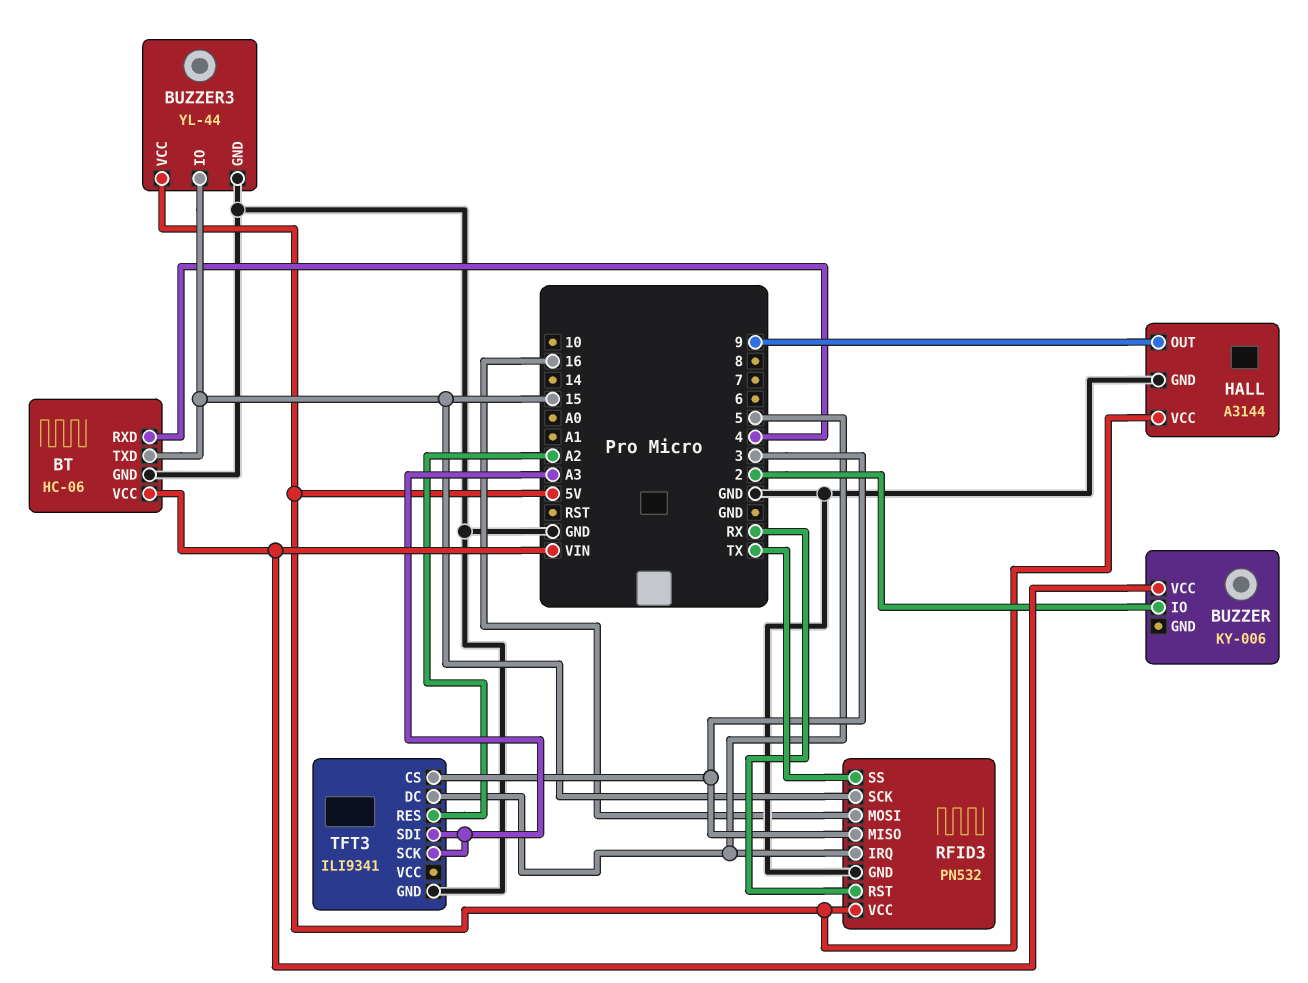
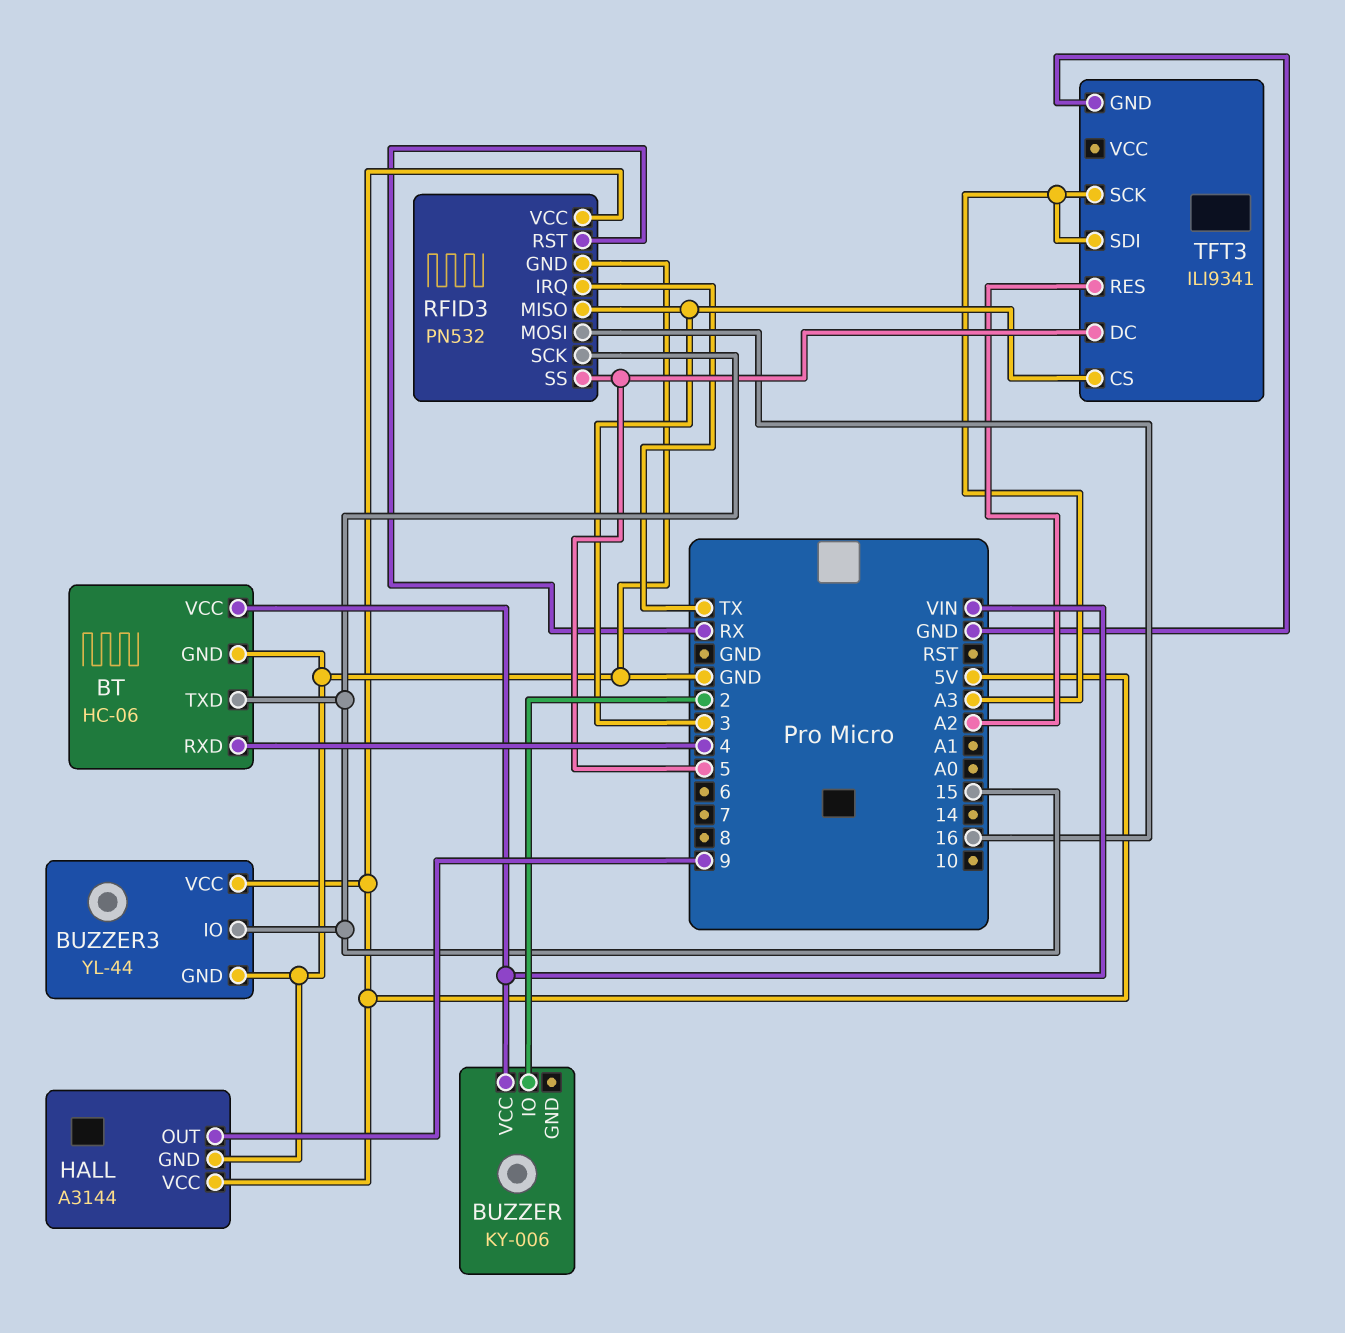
RFID3 pin IRQ: 5 -> TX
RFID3 pin SS: TX -> 5

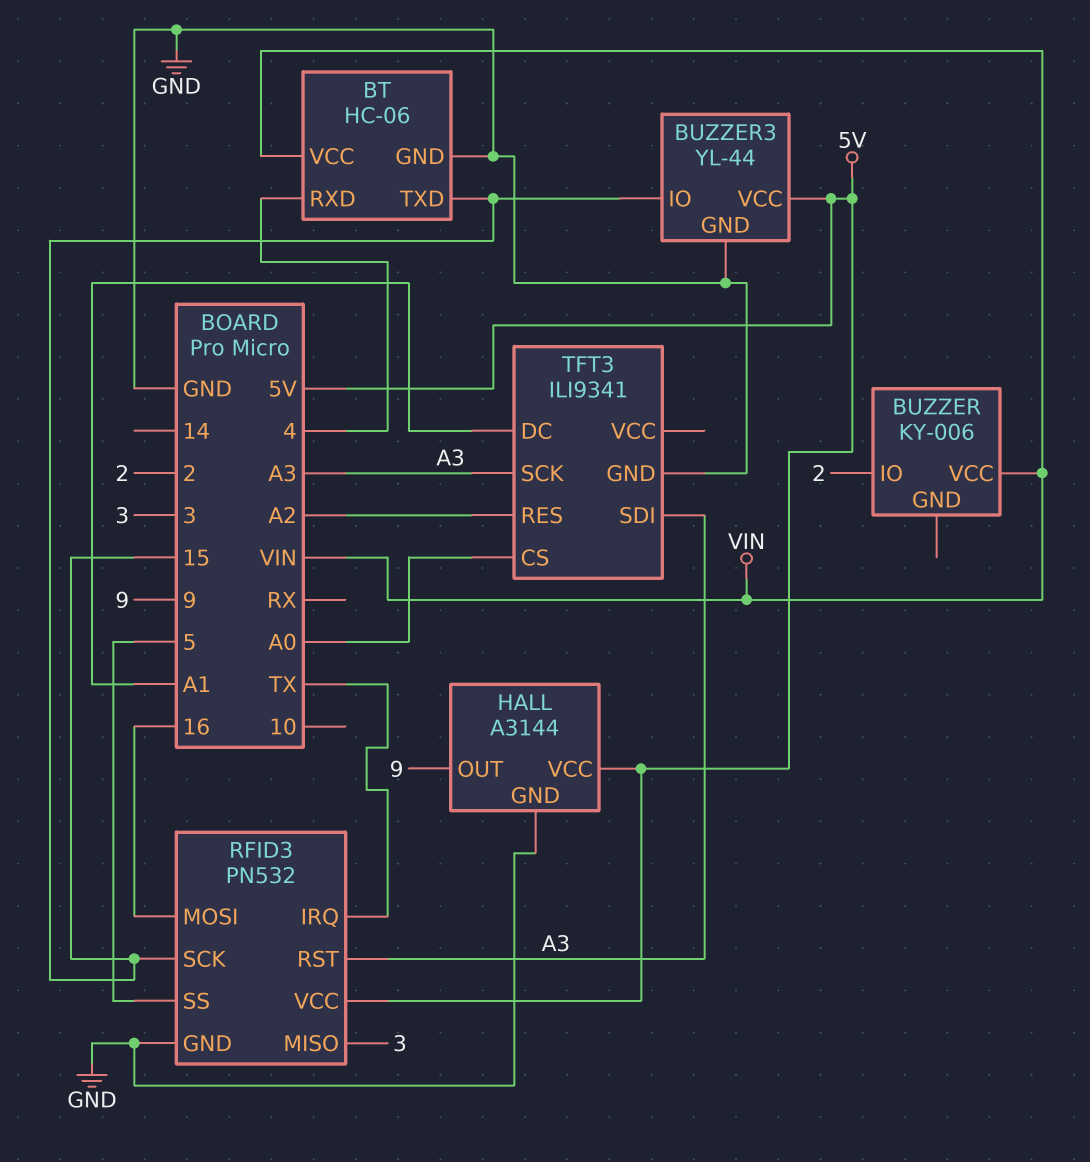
RFID3 pin RST: RX -> A3
TFT3 pin CS: 3 -> A0
TFT3 pin DC: 5 -> A1

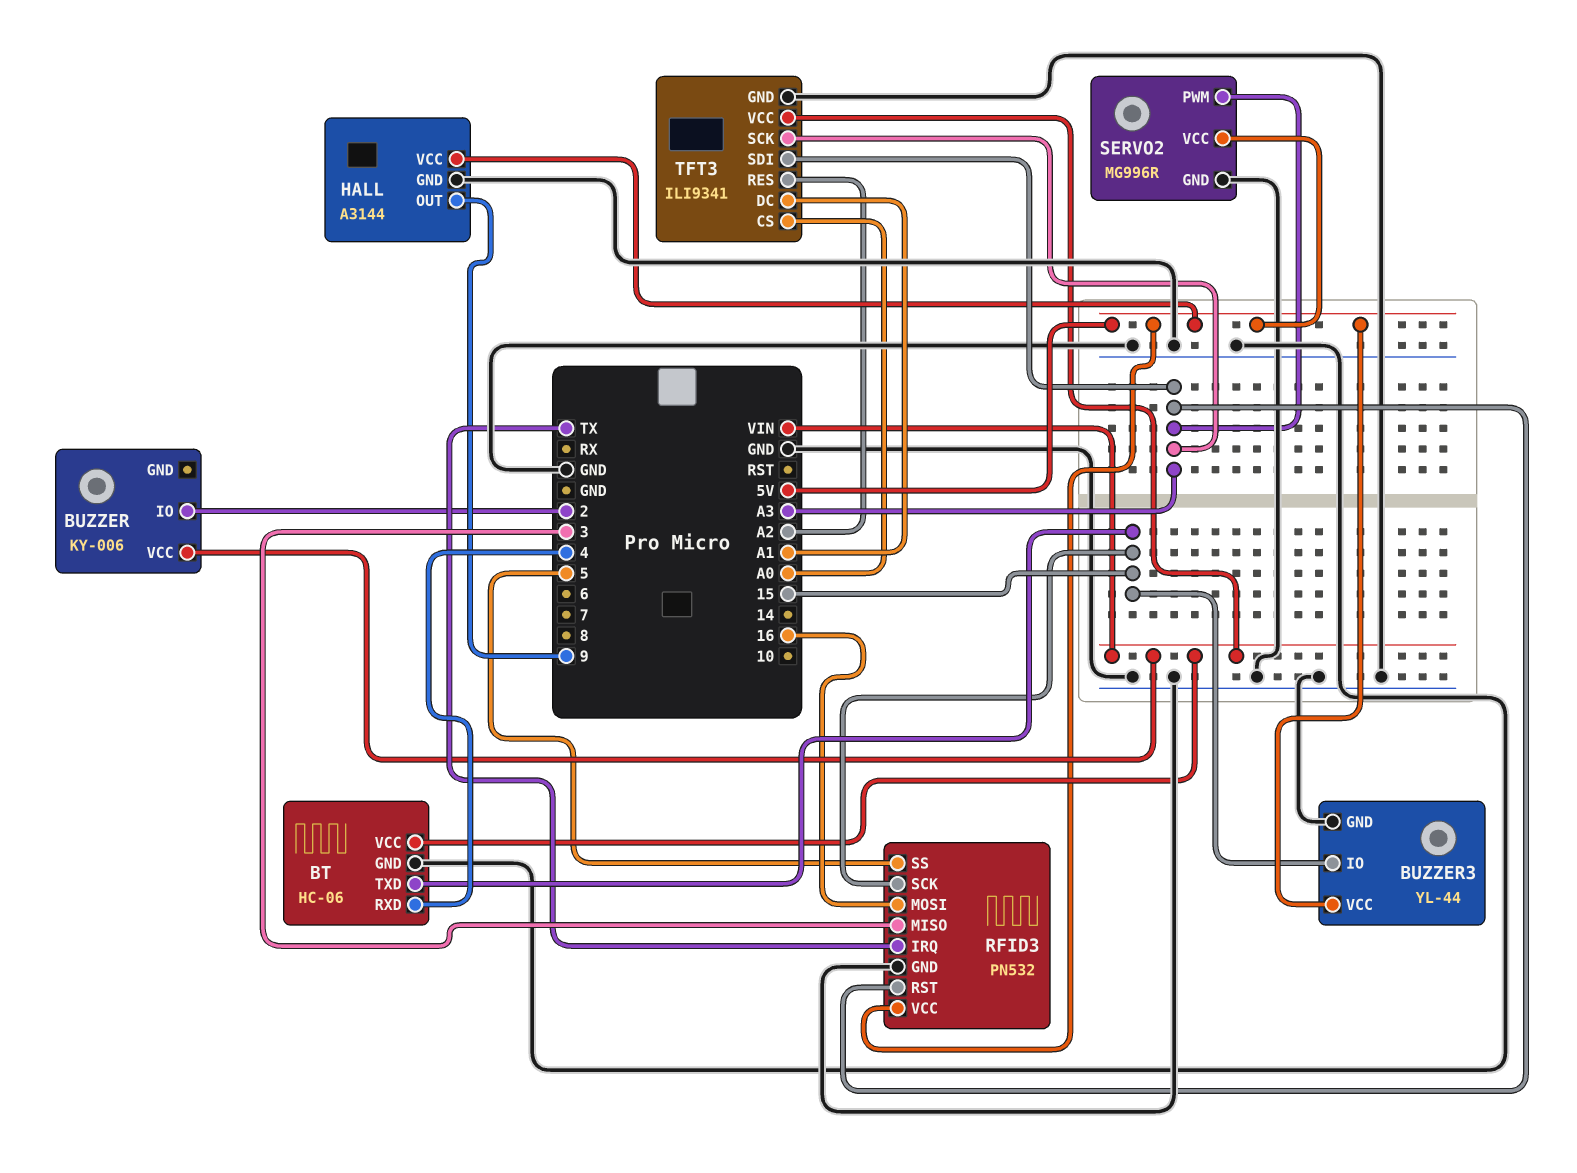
SERVO2: none -> MG996R
SERVO2 pin GND: none -> GND
SERVO2 pin PWM: none -> A3
SERVO2 pin VCC: none -> 5V
TFT3 pin VCC: none -> VIN

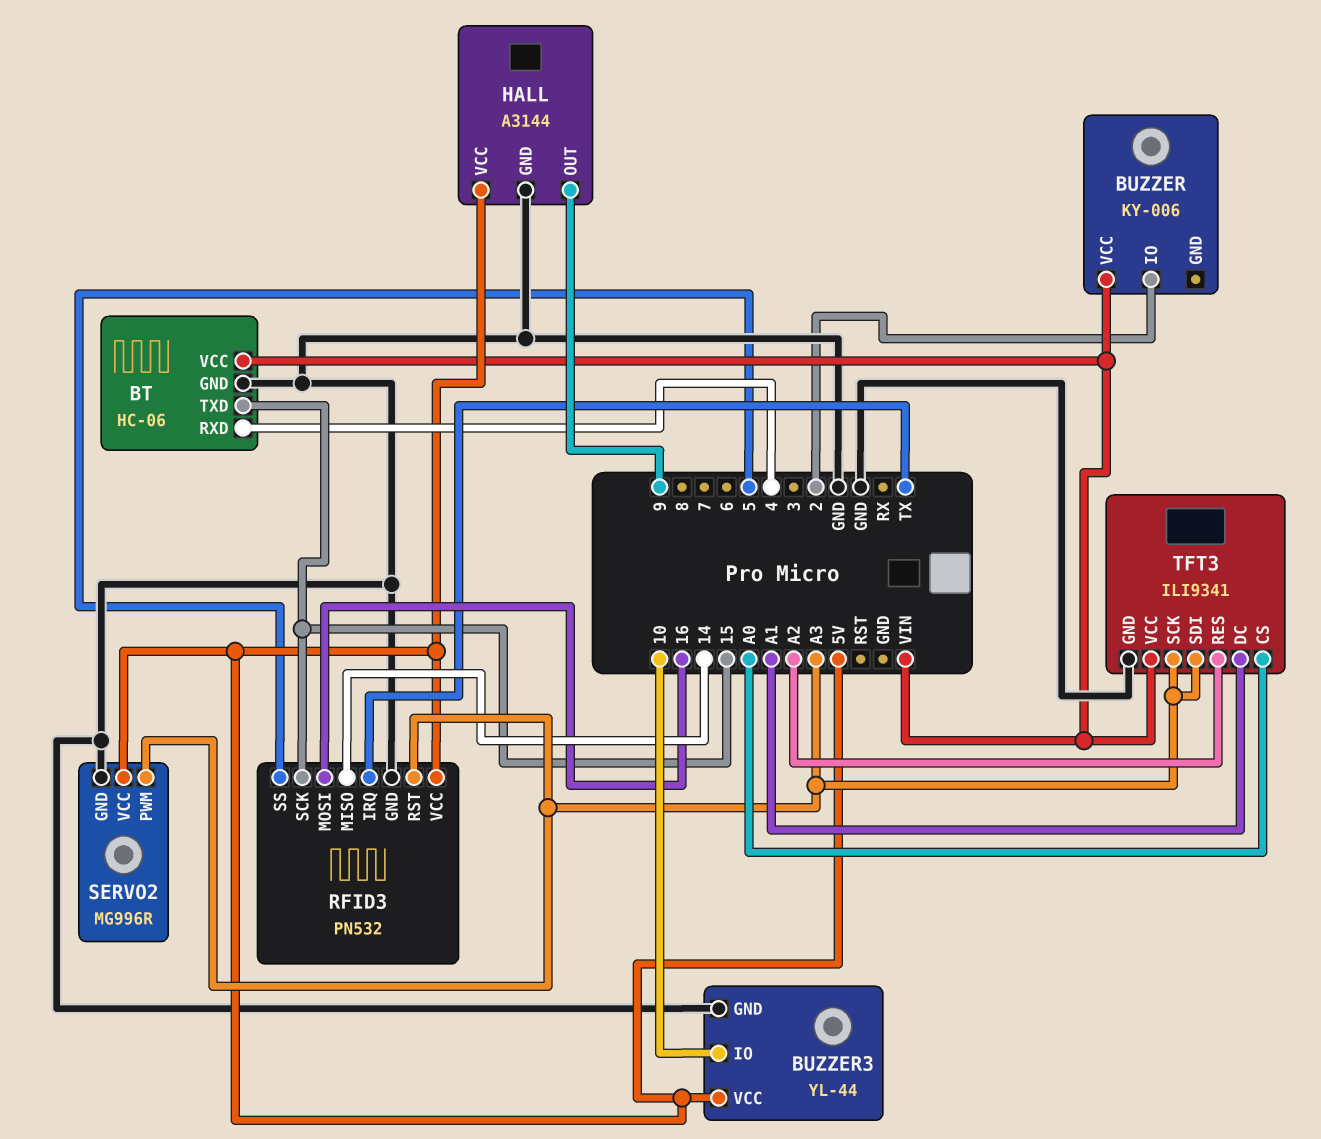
BUZZER3 pin IO: 15 -> 10
RFID3 pin MISO: 3 -> 14

